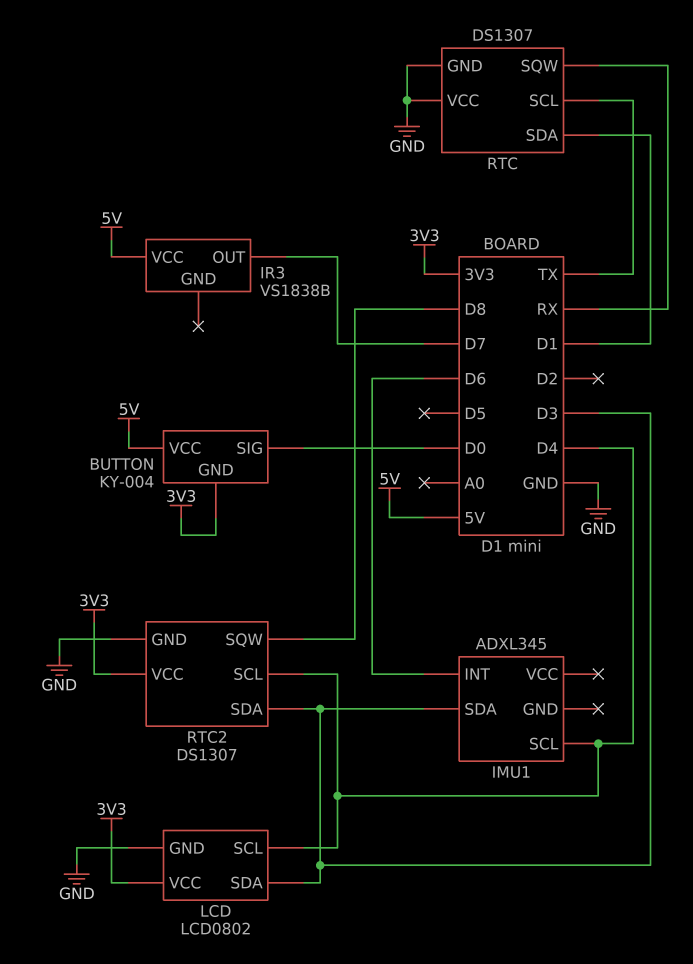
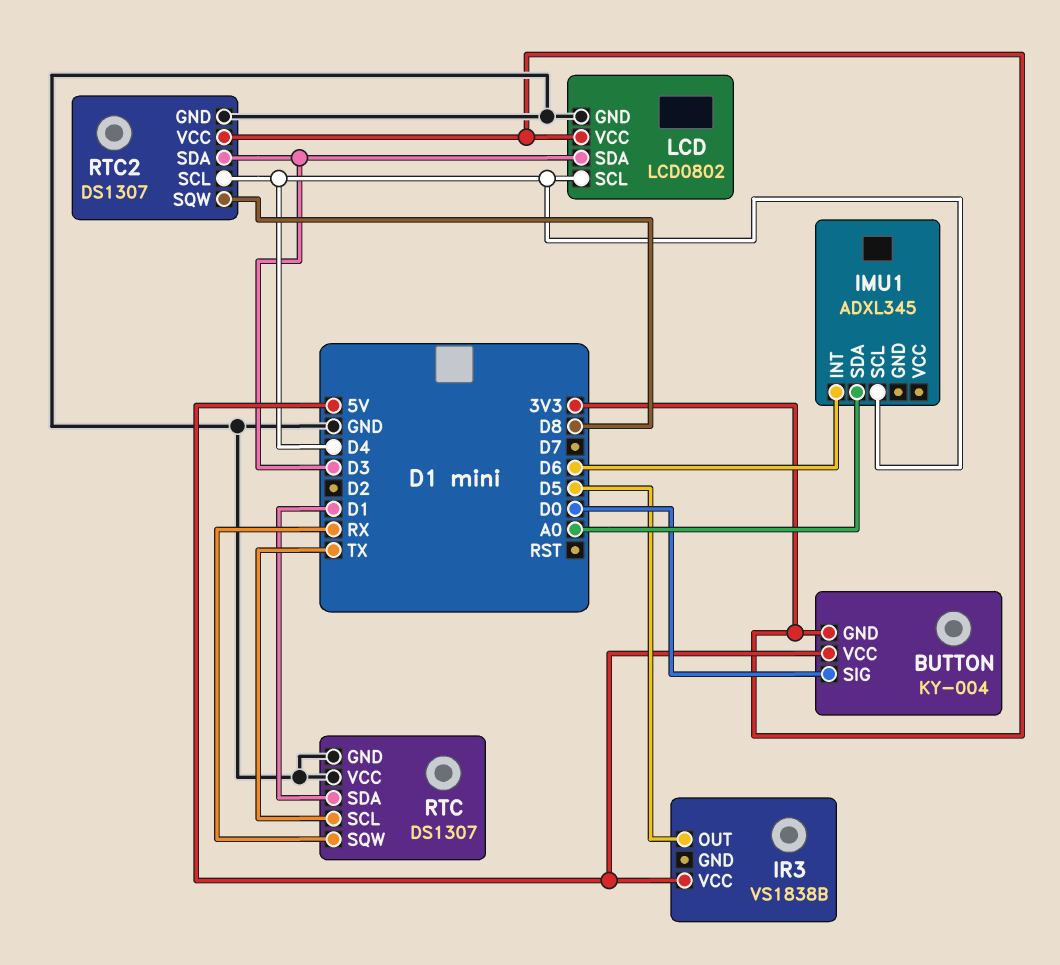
IMU1 pin SDA: D3 -> A0
IR3 pin OUT: D7 -> D5

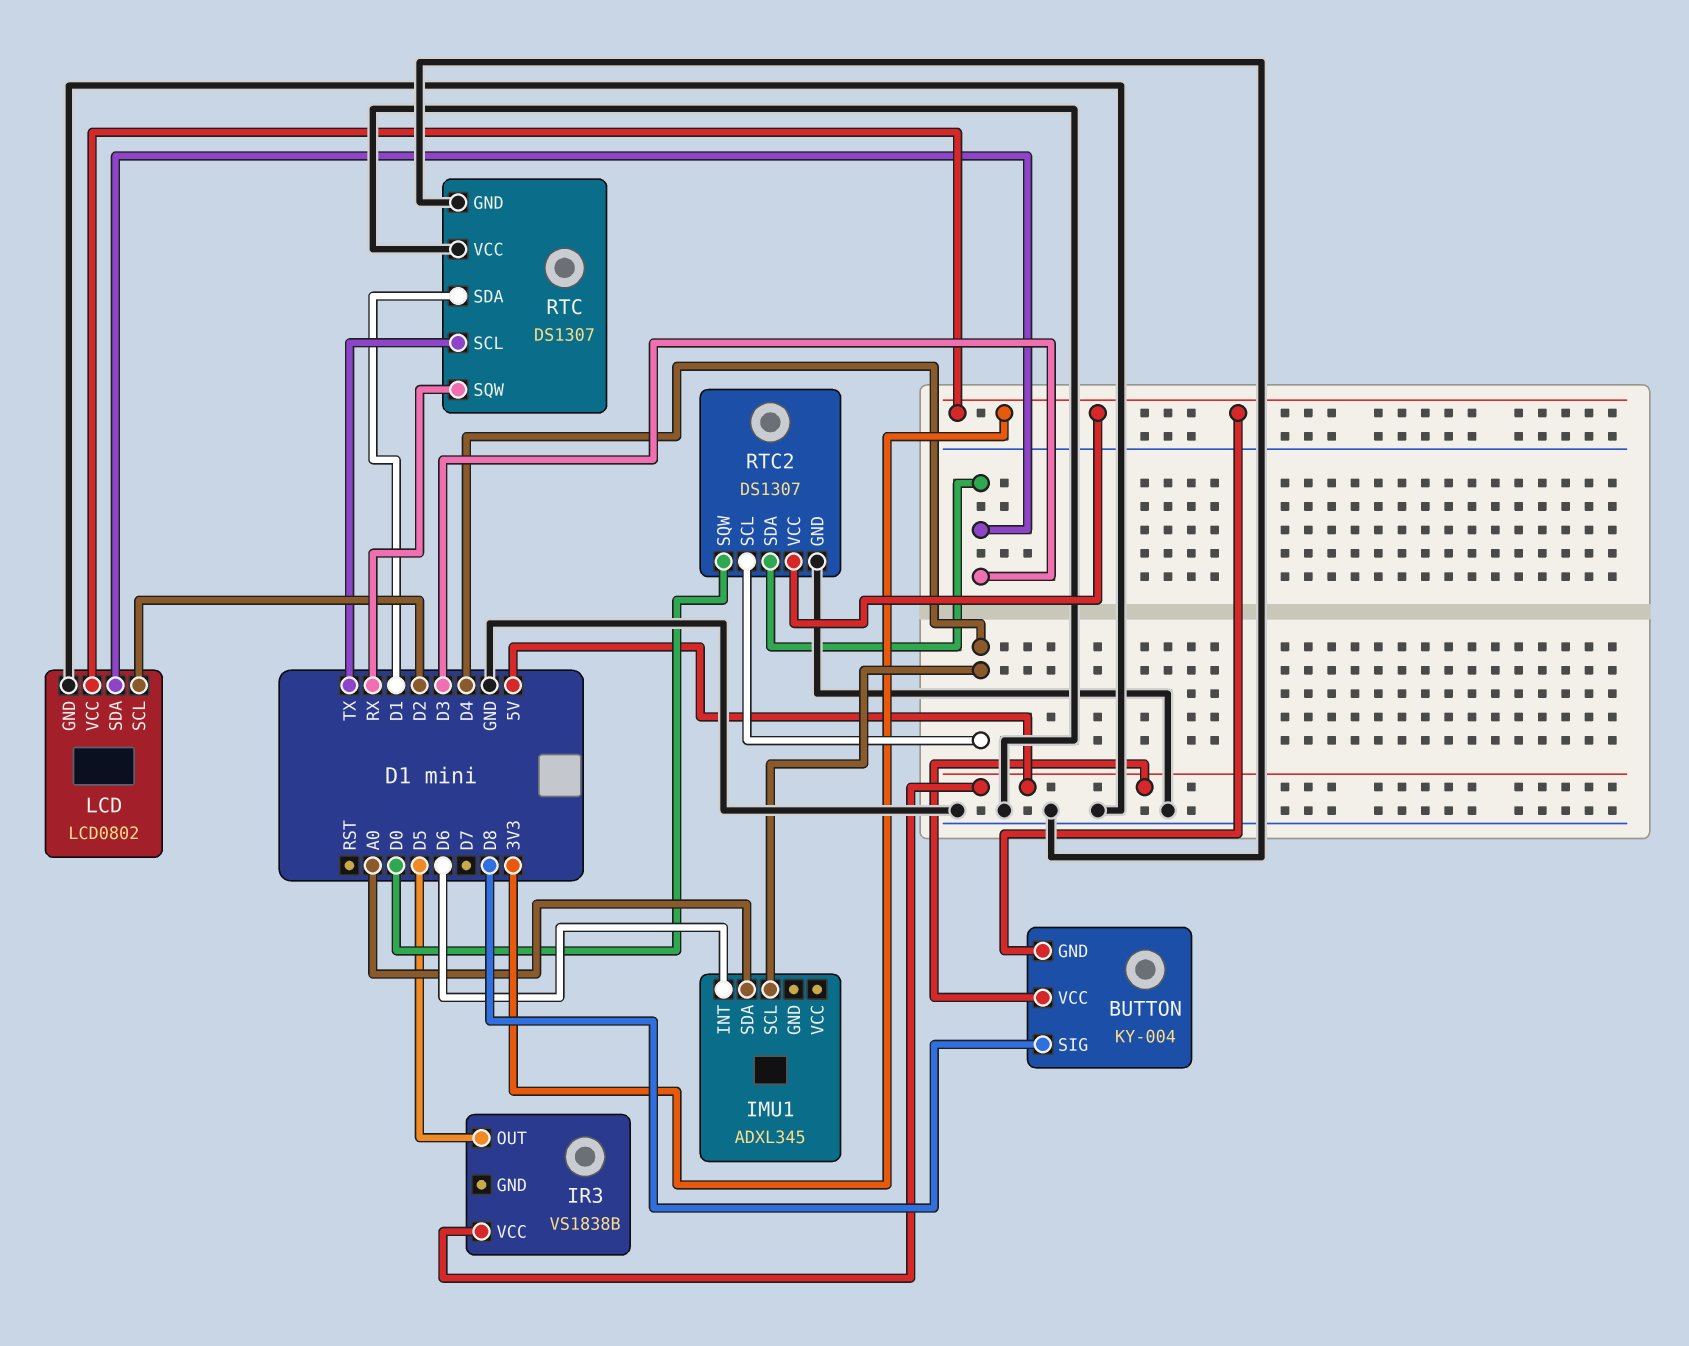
BUTTON pin SIG: D0 -> D8
LCD pin SCL: D4 -> D2
RTC2 pin SQW: D8 -> D0

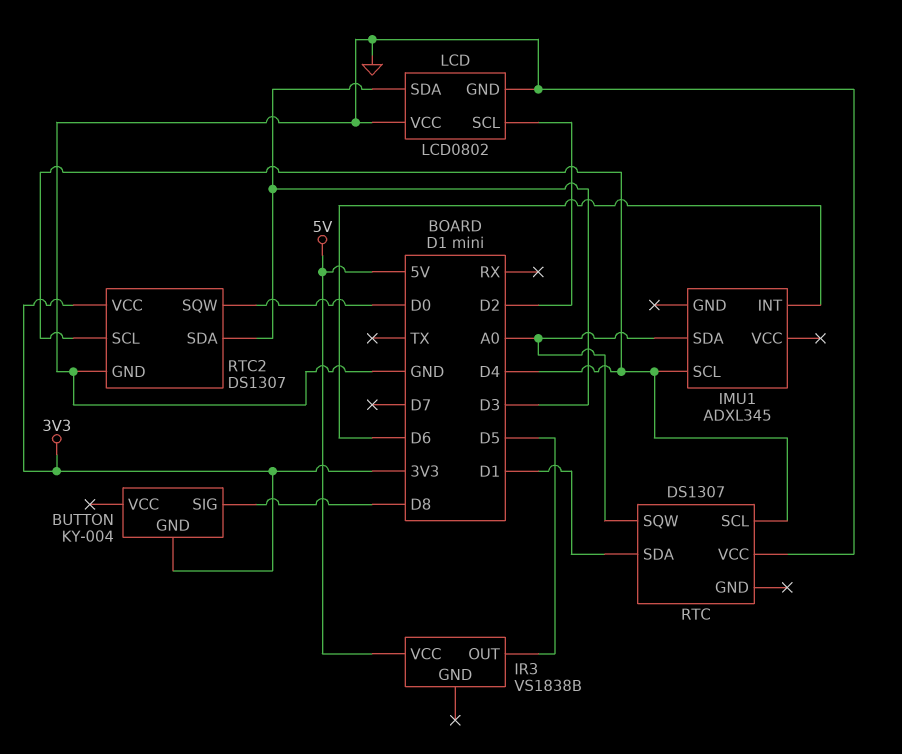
BUTTON pin VCC: 5V -> none
LCD pin VCC: 3V3 -> GND
RTC pin GND: GND -> none
RTC pin SCL: TX -> D4
RTC pin SQW: RX -> A0

